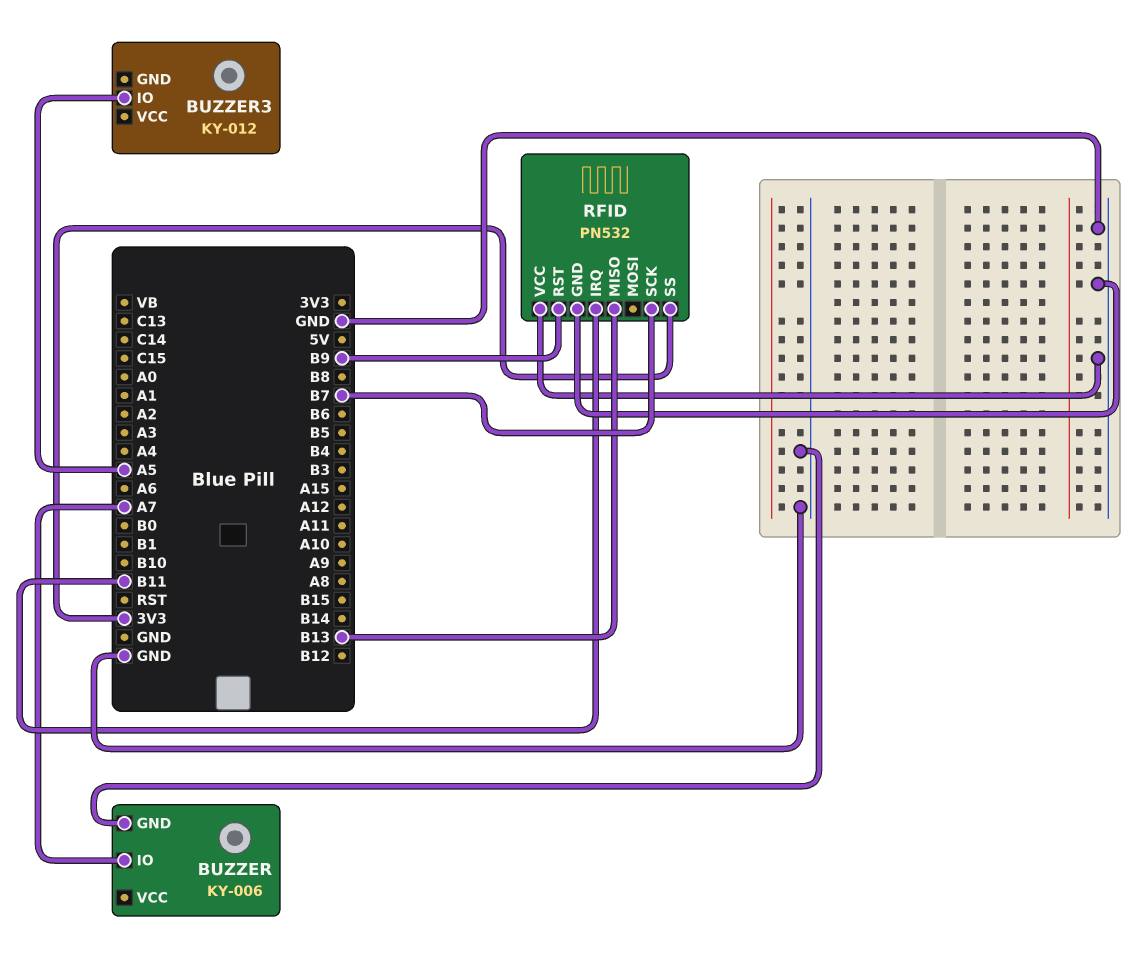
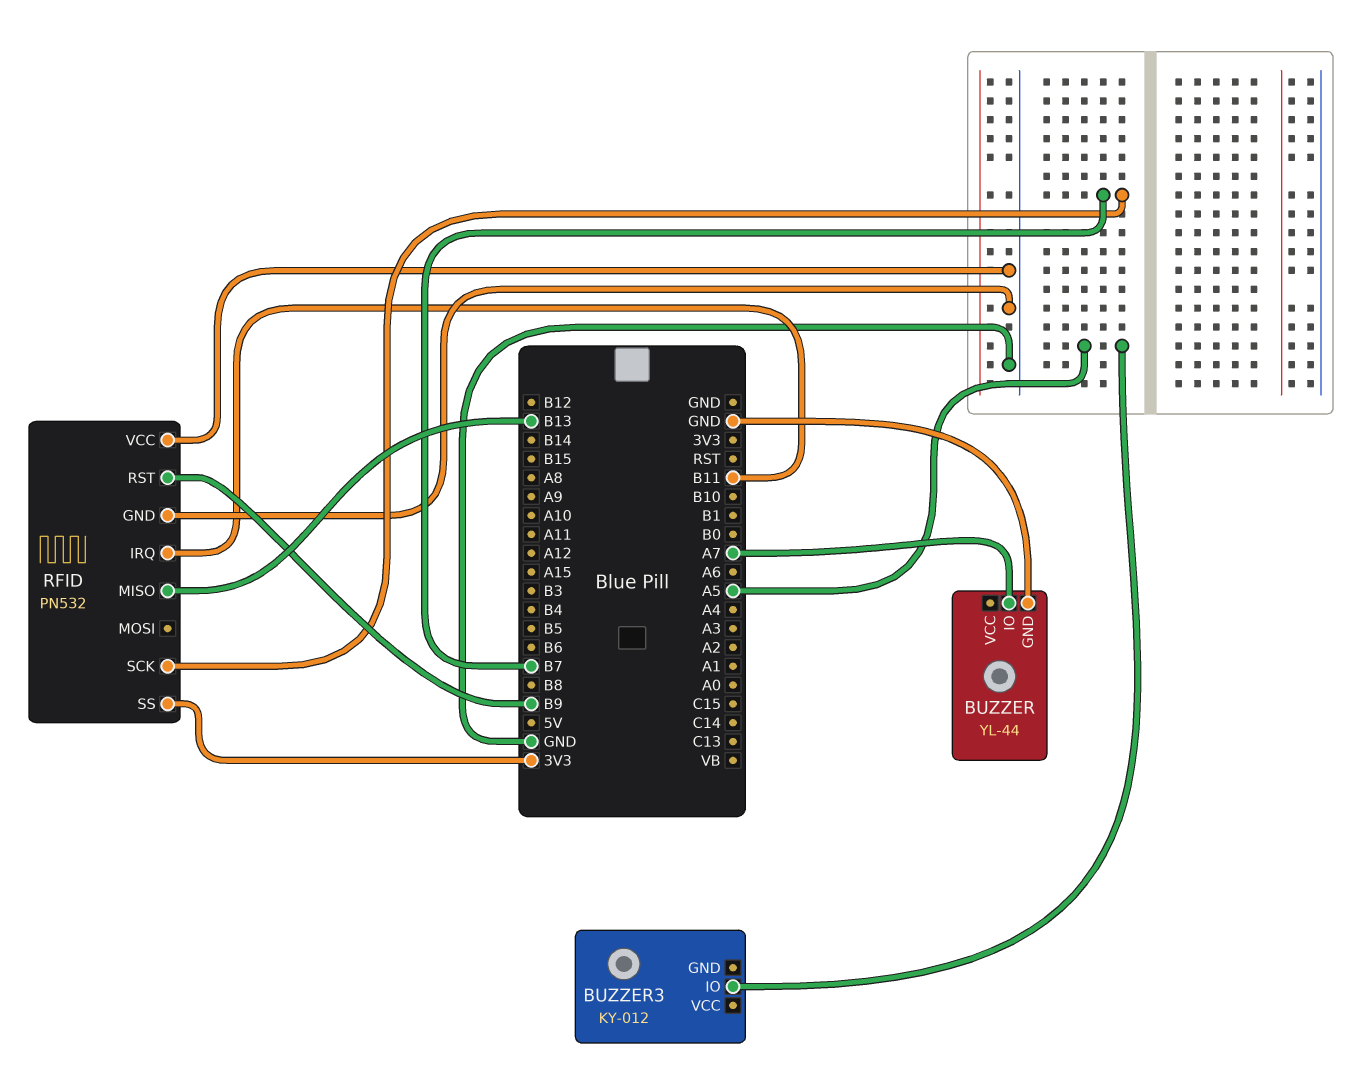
BUZZER: KY-006 -> YL-44

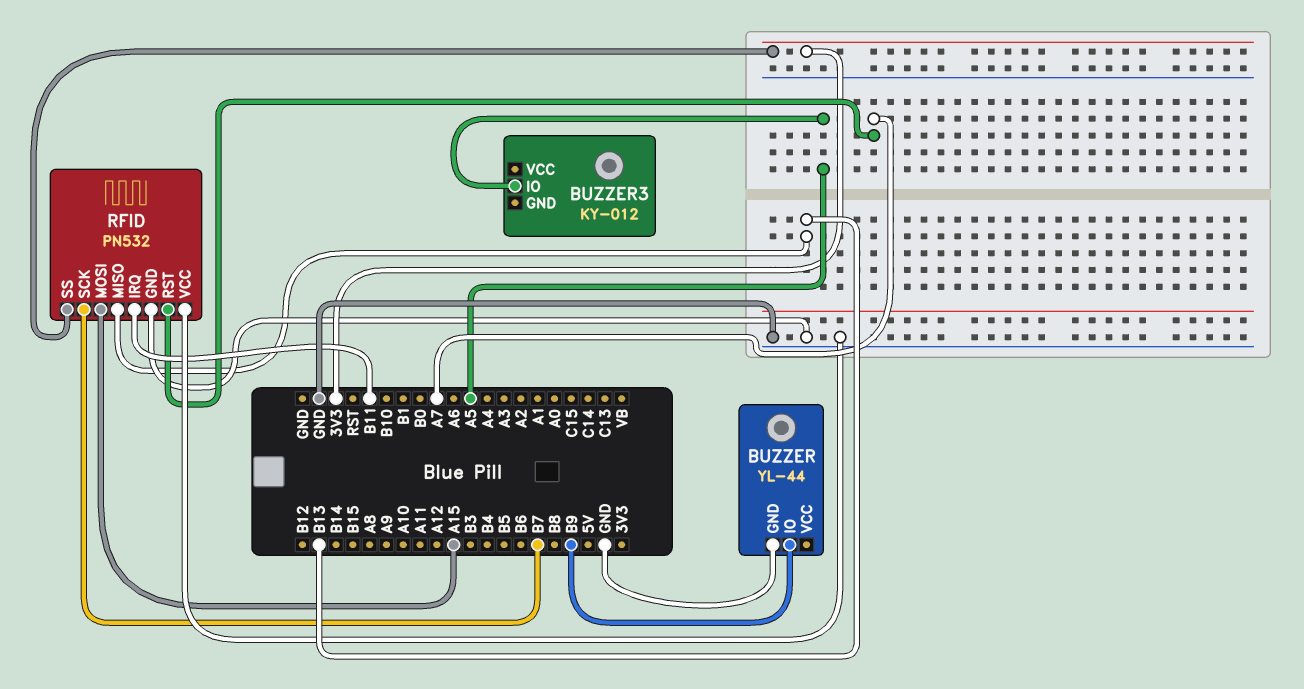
BUZZER pin IO: A7 -> B9
RFID pin MOSI: none -> A15
RFID pin RST: B9 -> A7

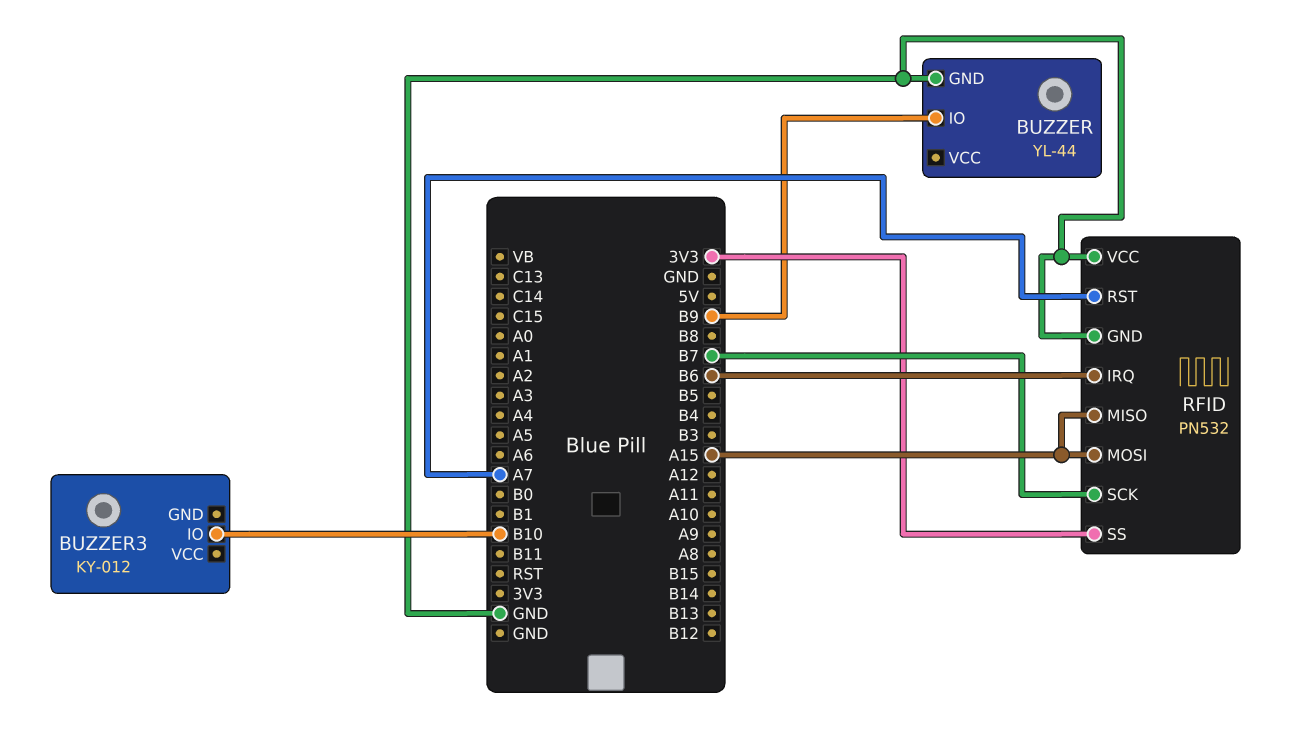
BUZZER3 pin IO: A5 -> B10
RFID pin IRQ: B11 -> B6
RFID pin MISO: B13 -> A15

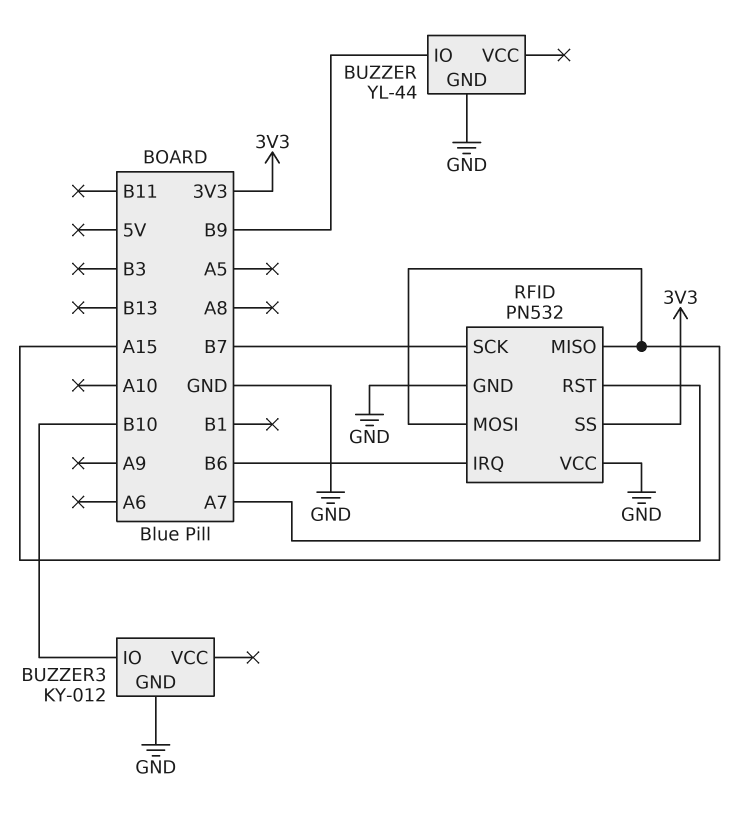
BUZZER3 pin GND: none -> GND

